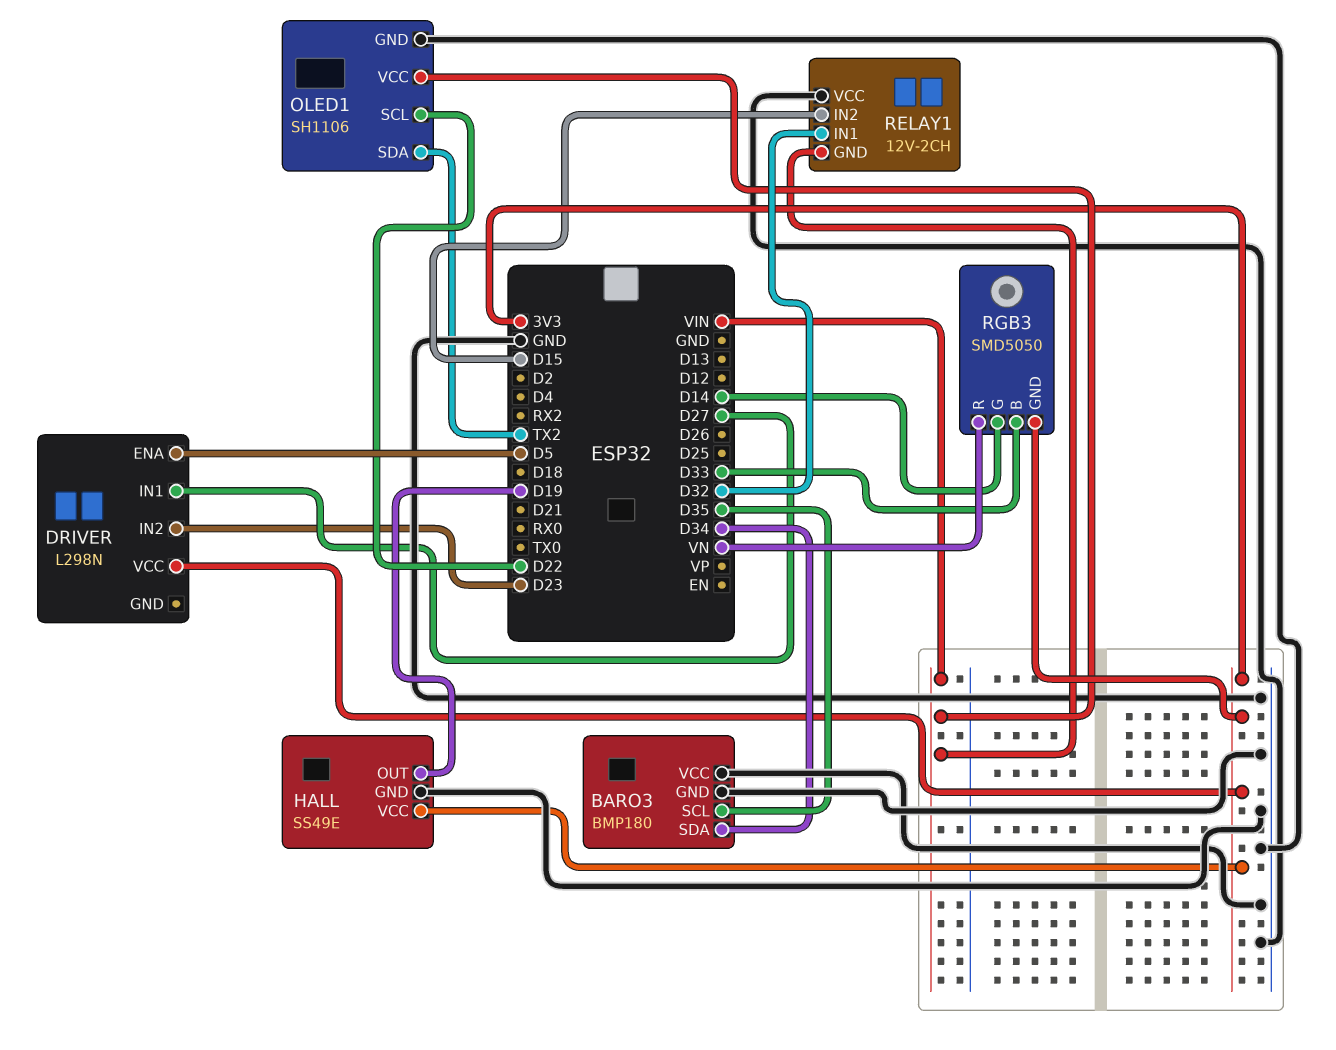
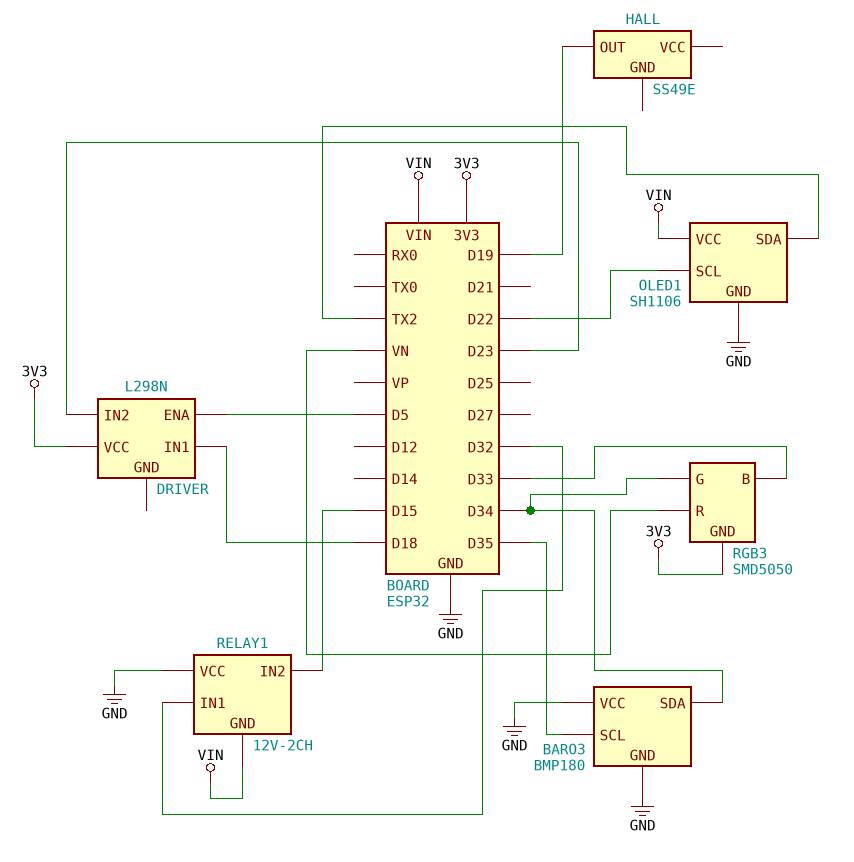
DRIVER pin IN1: D27 -> D18
HALL pin GND: GND -> none
HALL pin VCC: 3V3 -> none
RGB3 pin G: D14 -> D34

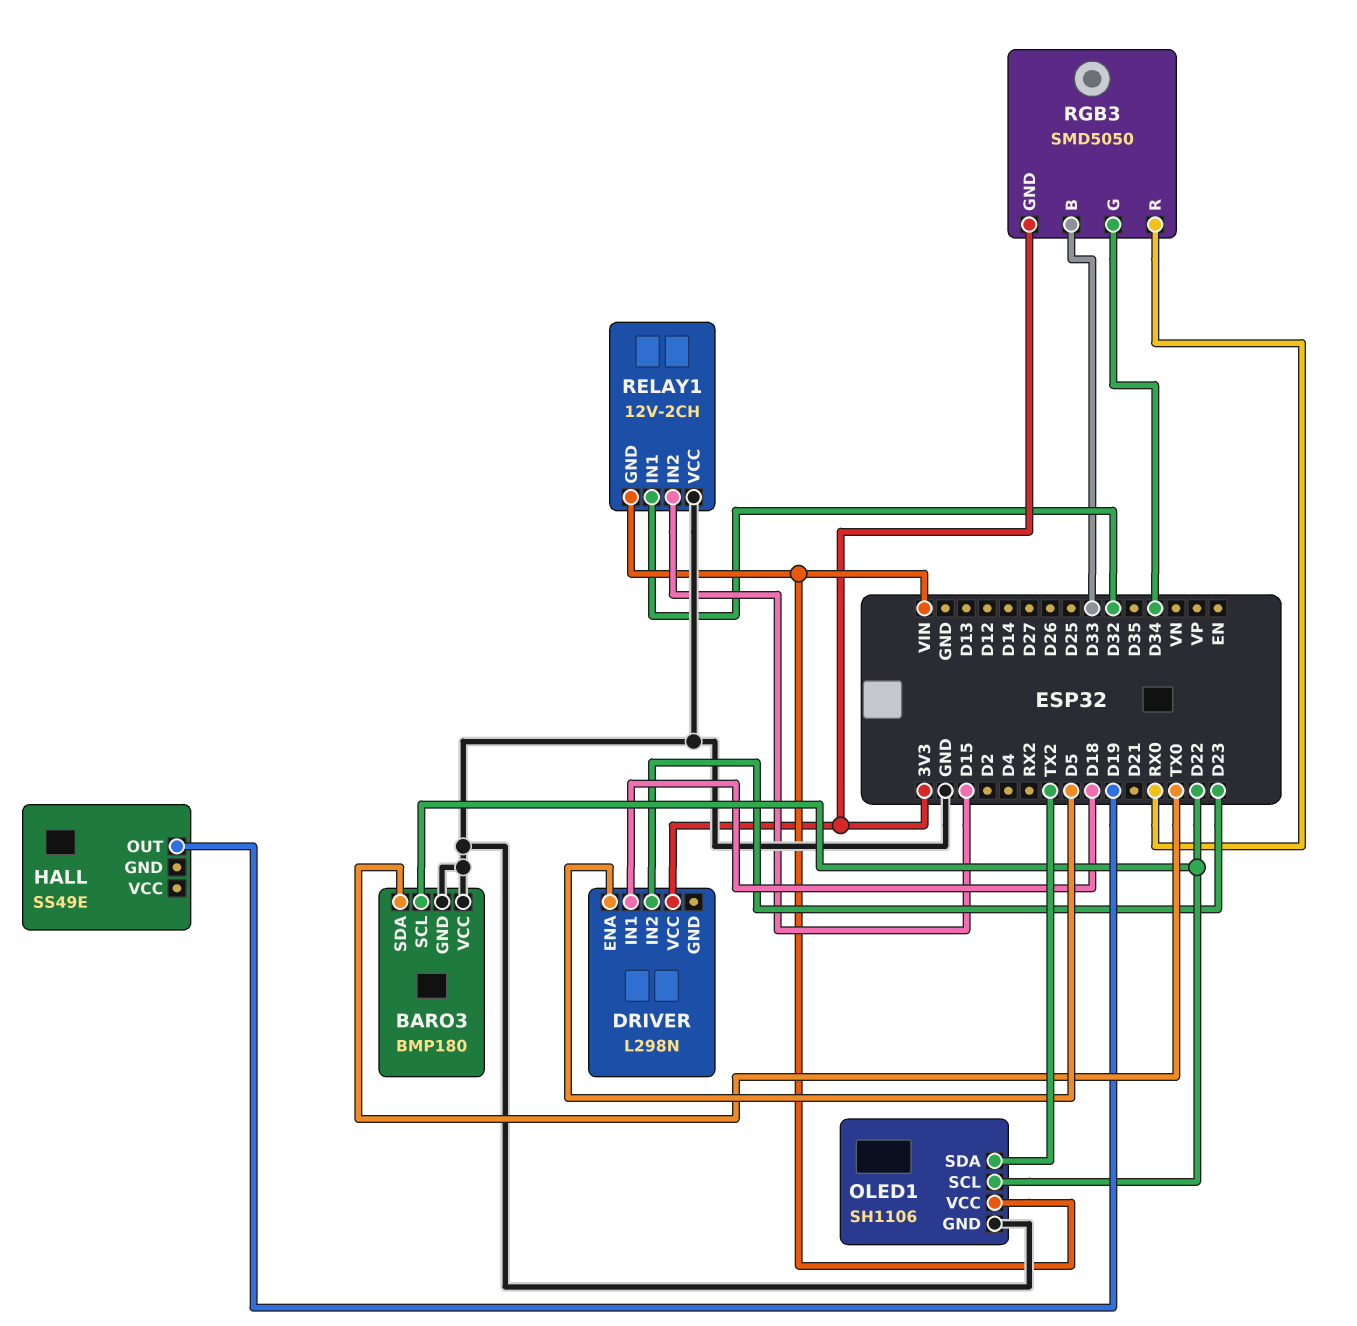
BARO3 pin SCL: D35 -> D22
BARO3 pin SDA: D34 -> TX0
RGB3 pin R: VN -> RX0

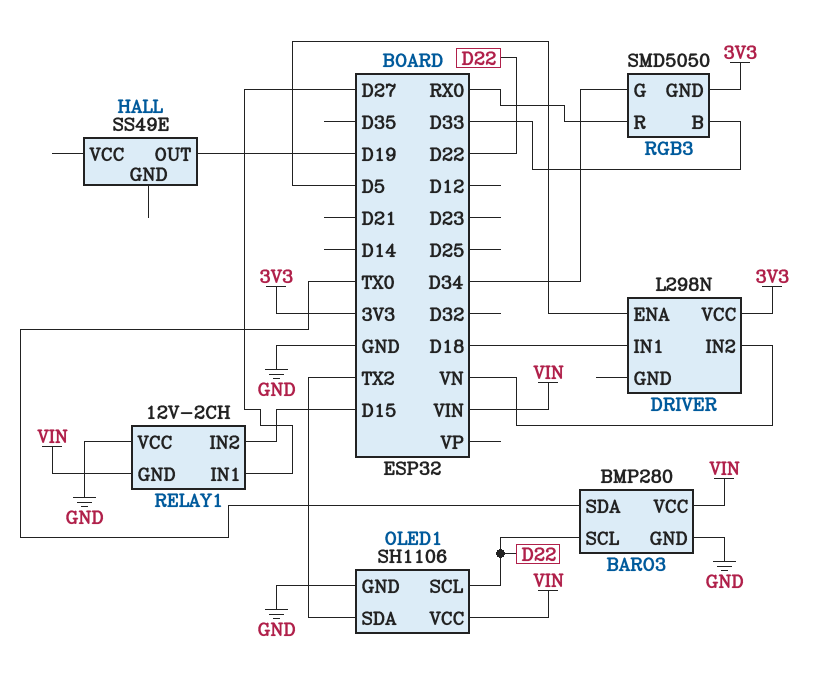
BARO3: BMP180 -> BMP280
BARO3 pin VCC: GND -> VIN
DRIVER pin IN2: D23 -> VN
RELAY1 pin IN1: D32 -> D27

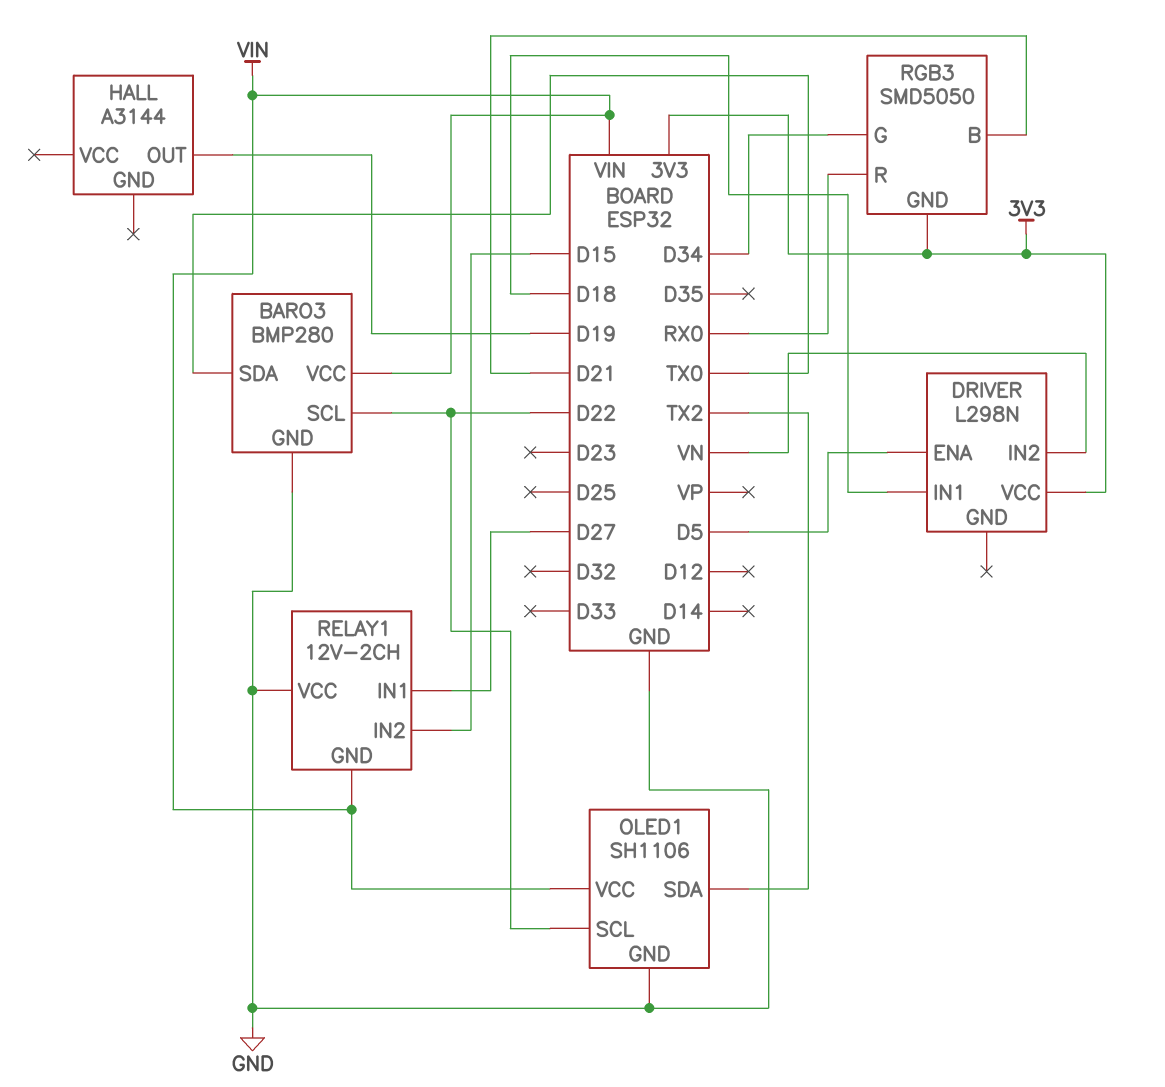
HALL: SS49E -> A3144
RGB3 pin B: D33 -> D21

